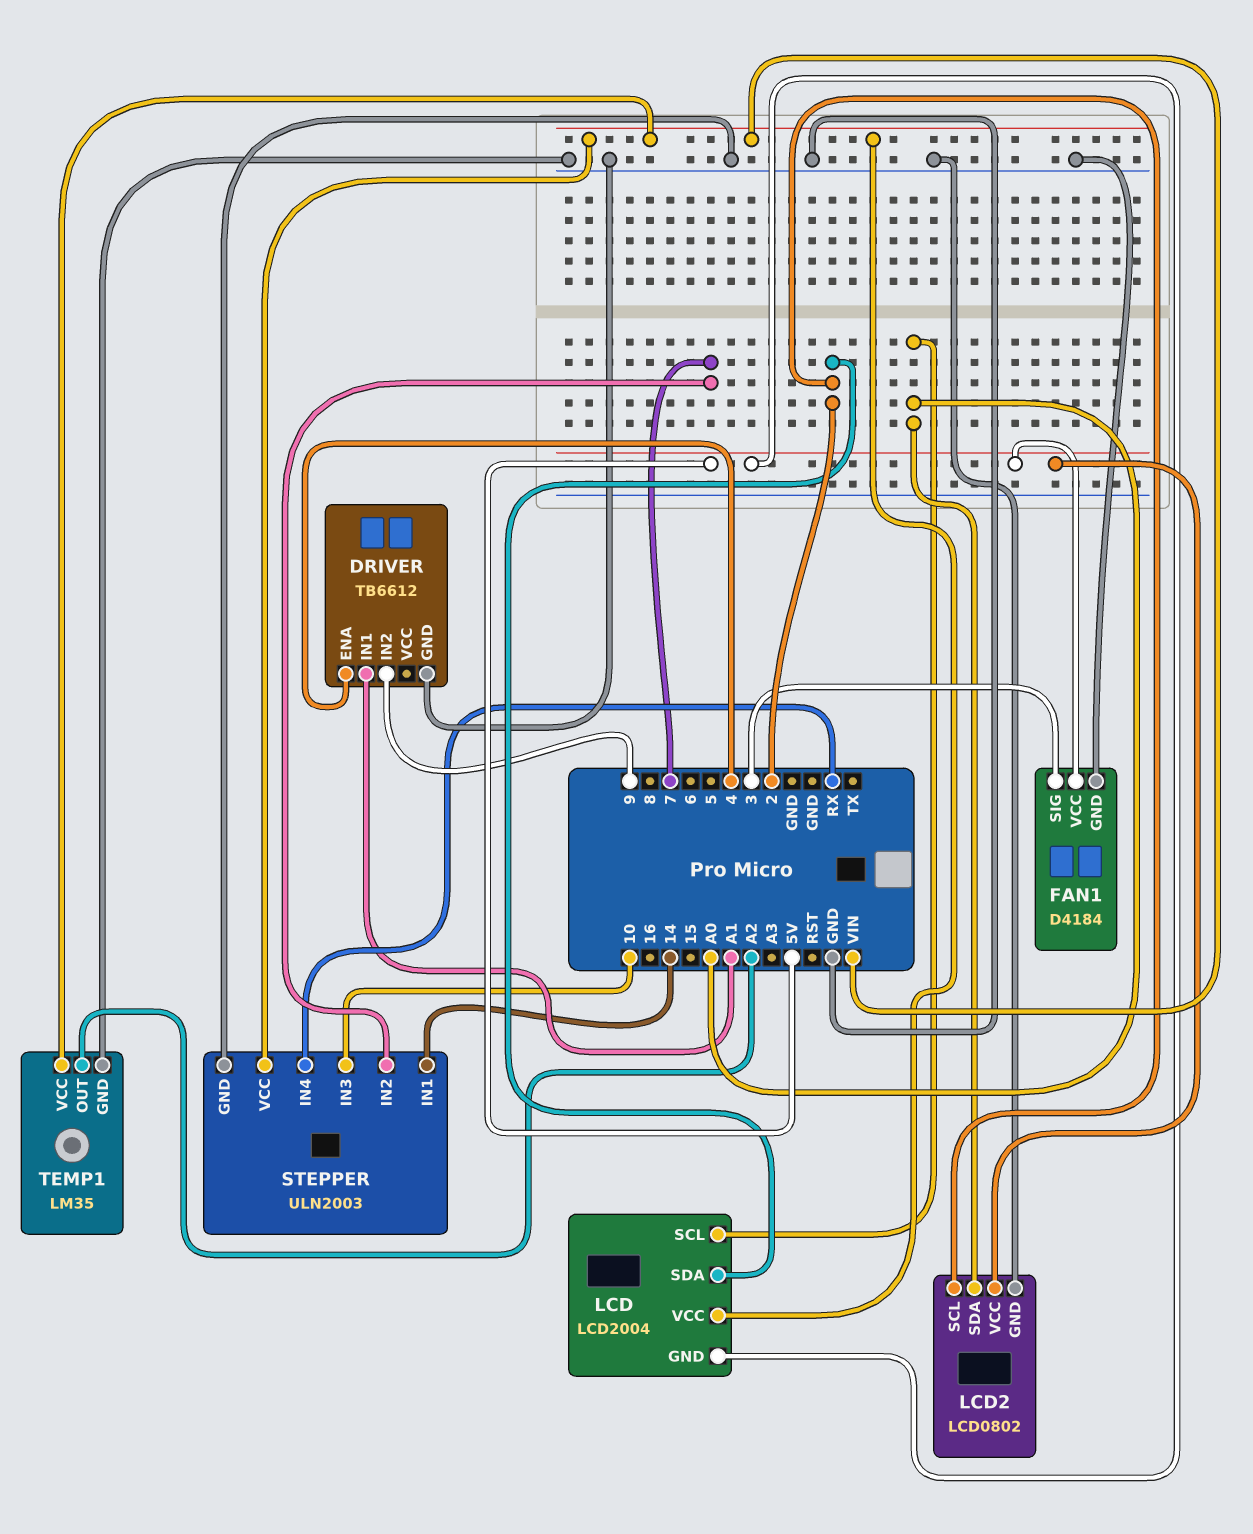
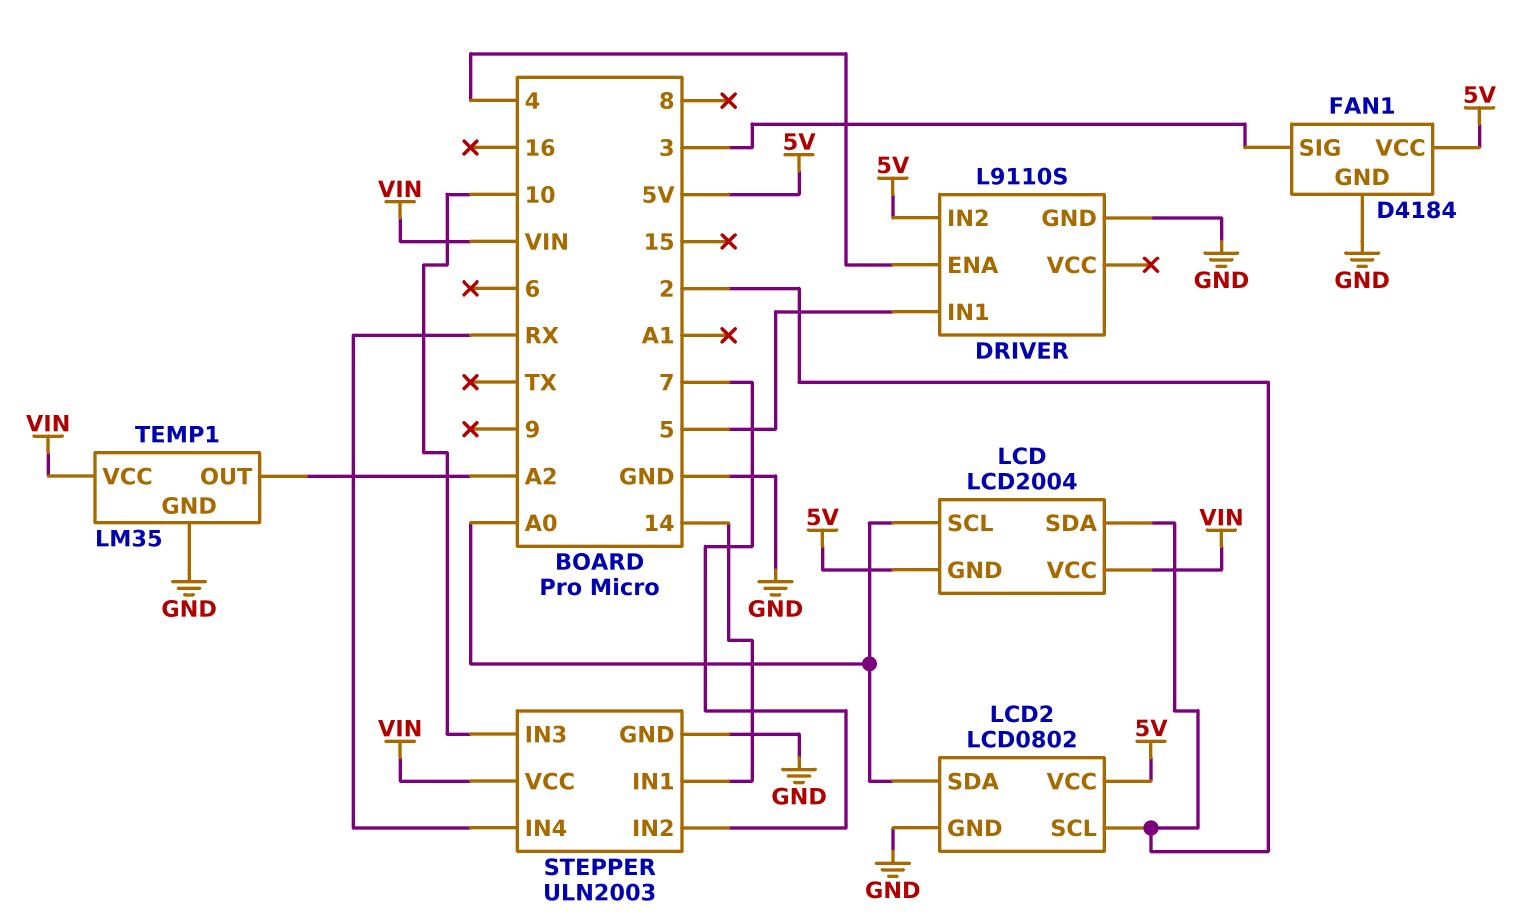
DRIVER: TB6612 -> L9110S
DRIVER pin IN1: A1 -> 5
DRIVER pin IN2: 9 -> 5V

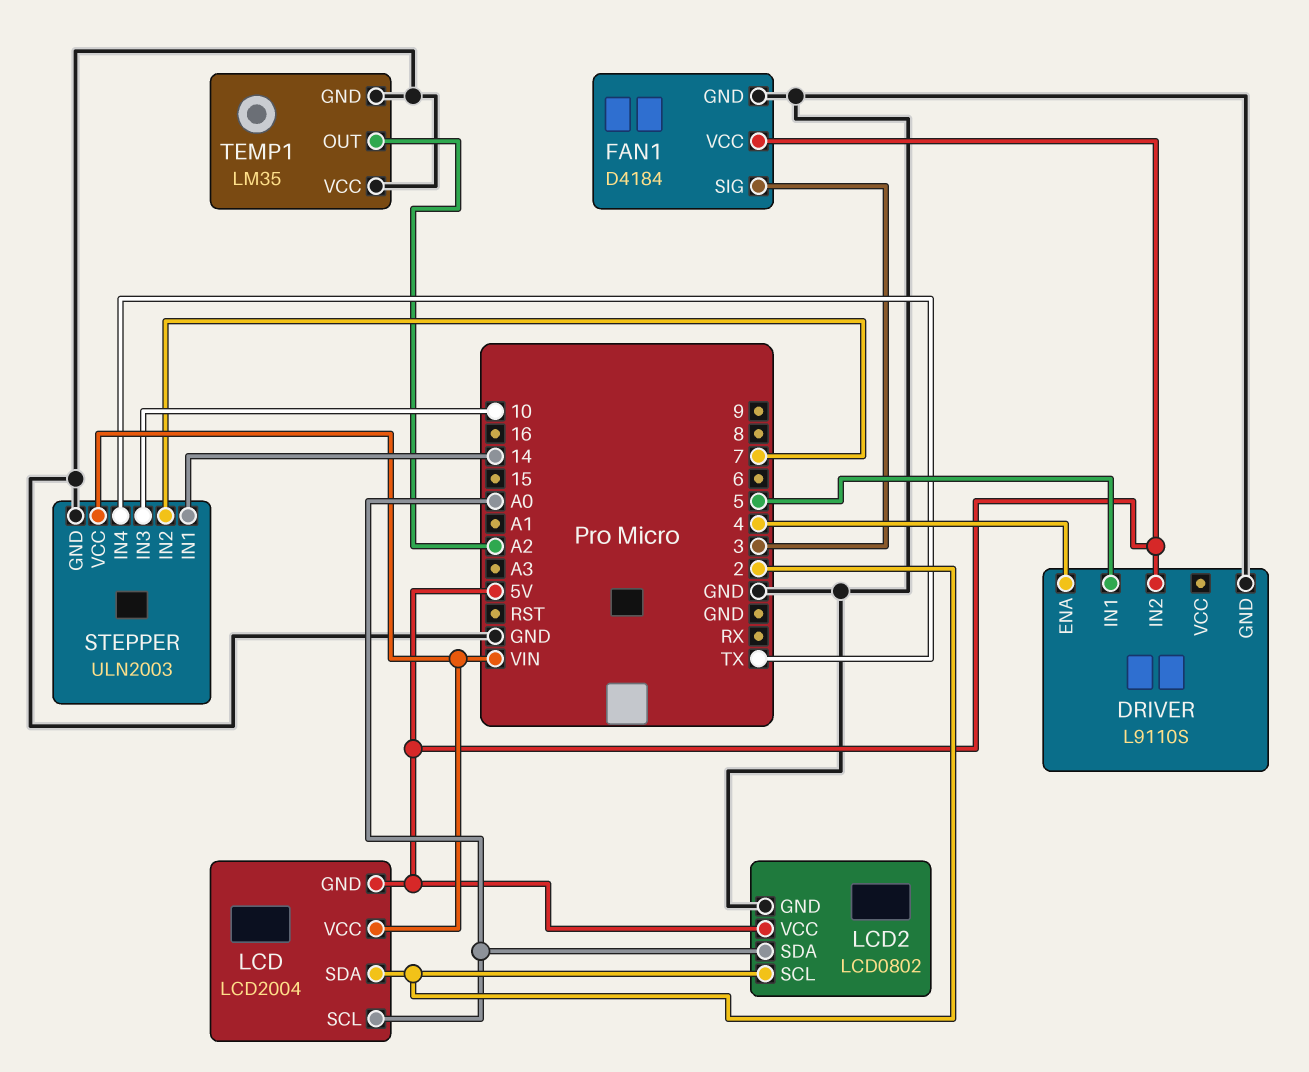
STEPPER pin IN4: RX -> TX
TEMP1 pin VCC: VIN -> GND

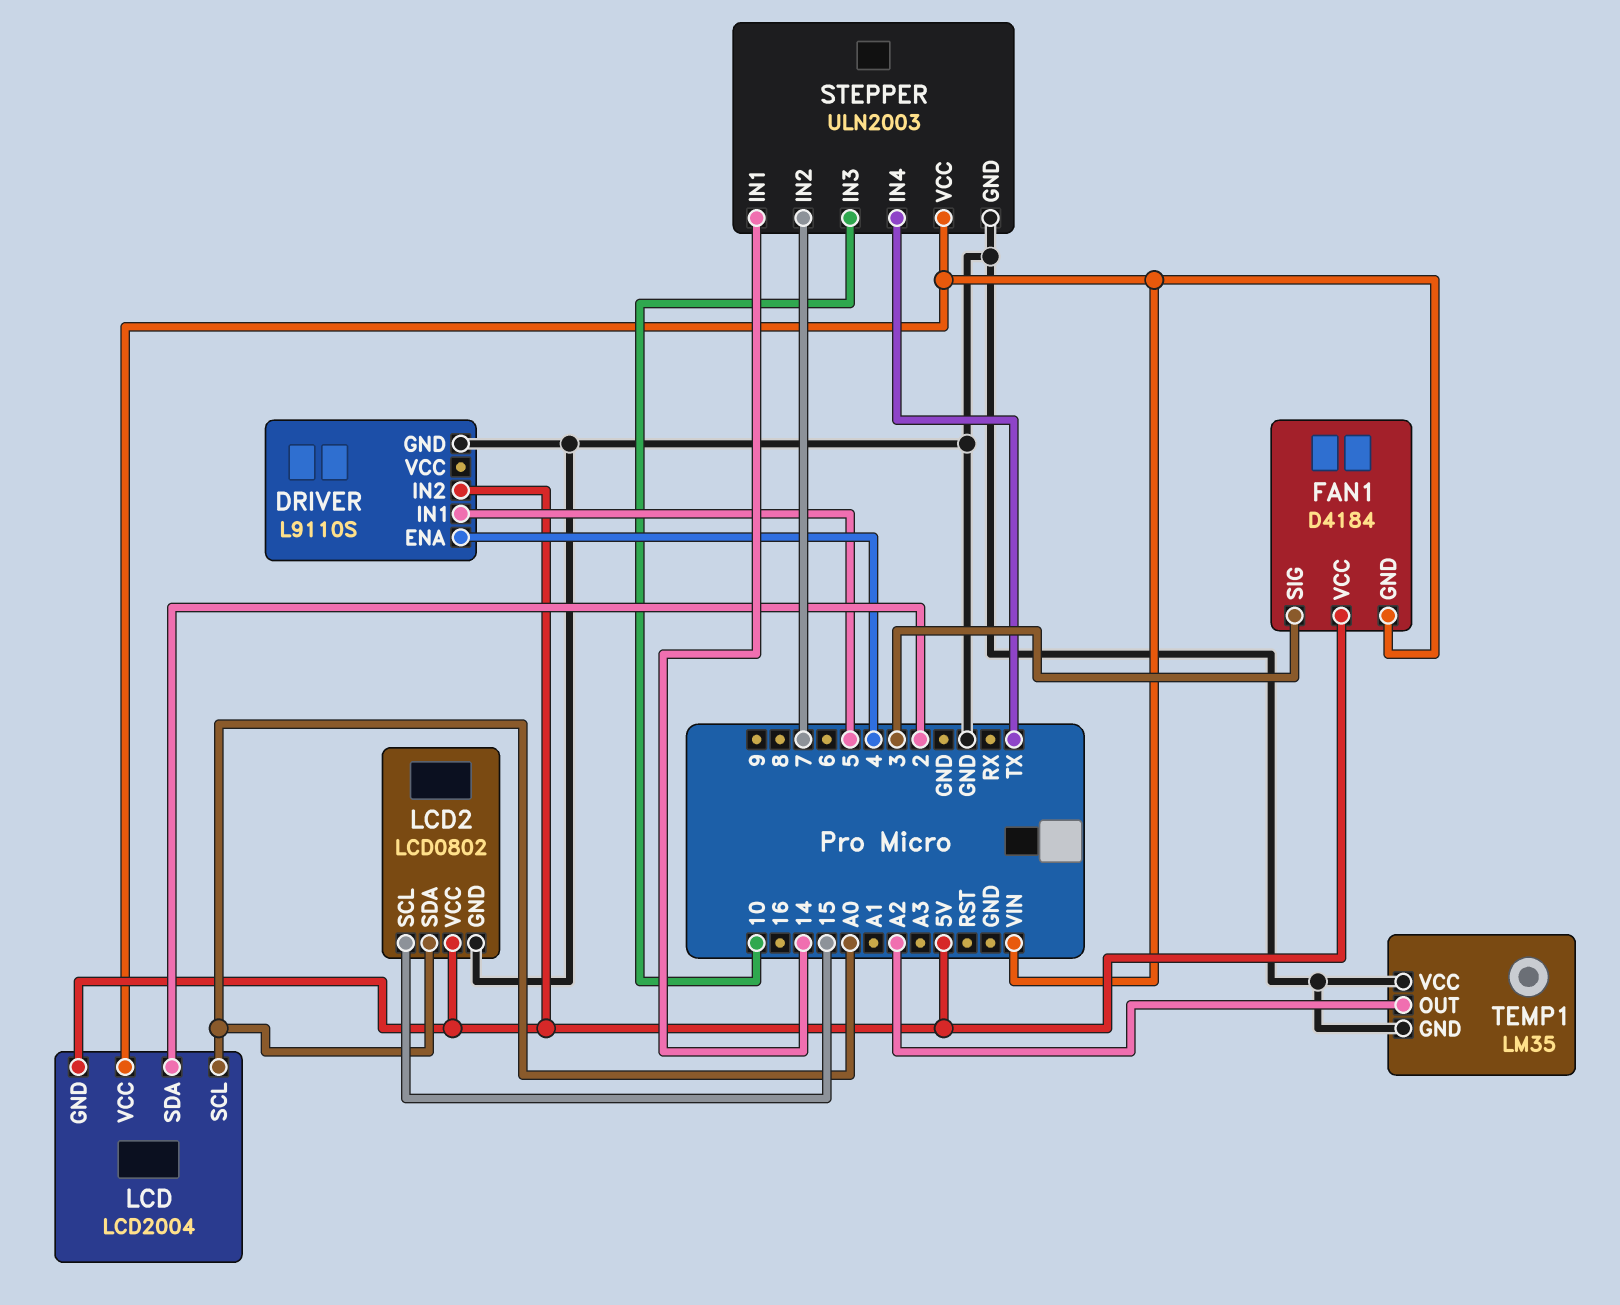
FAN1 pin GND: GND -> VIN
LCD2 pin SCL: 2 -> 15

